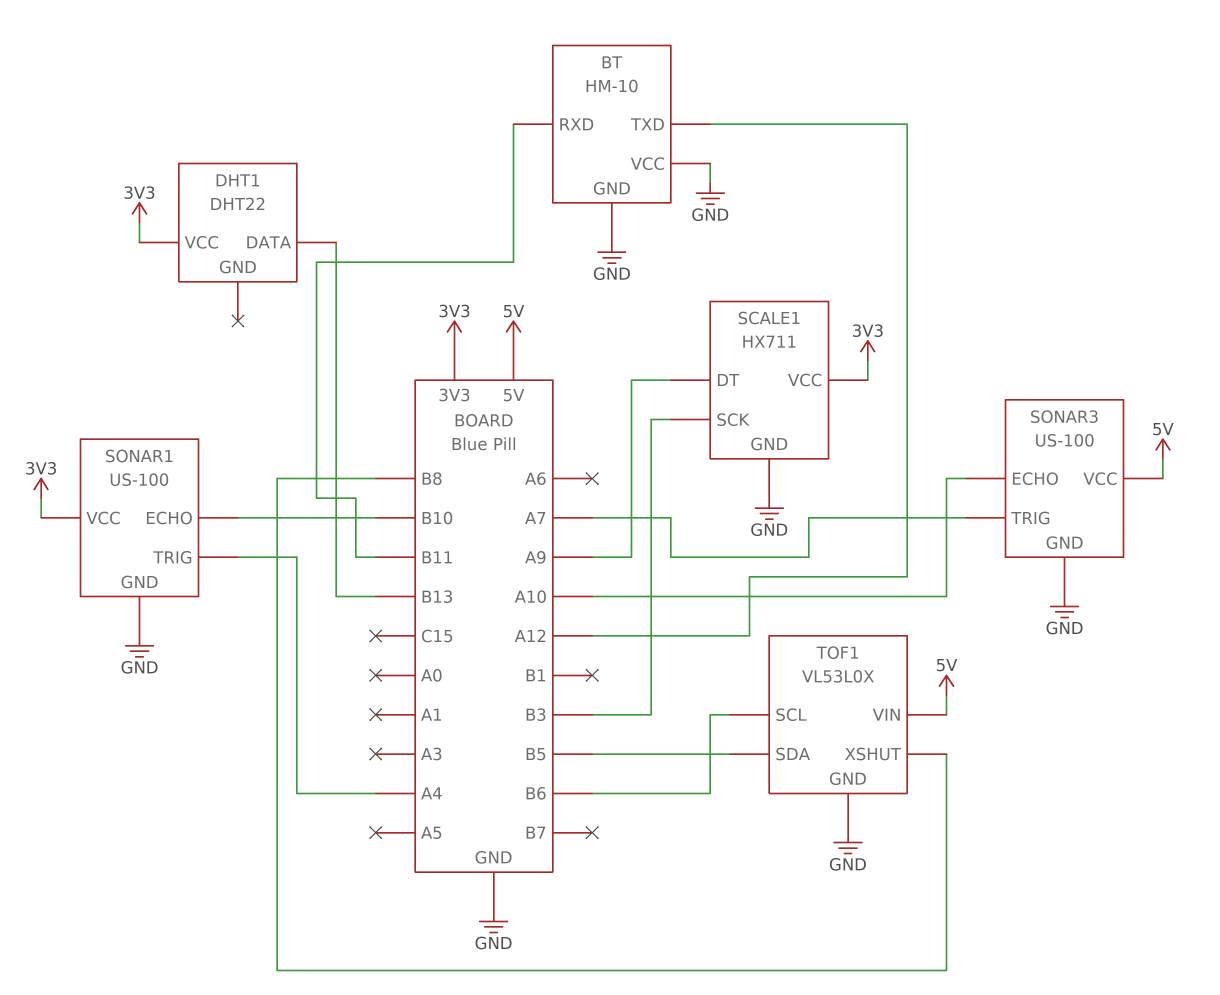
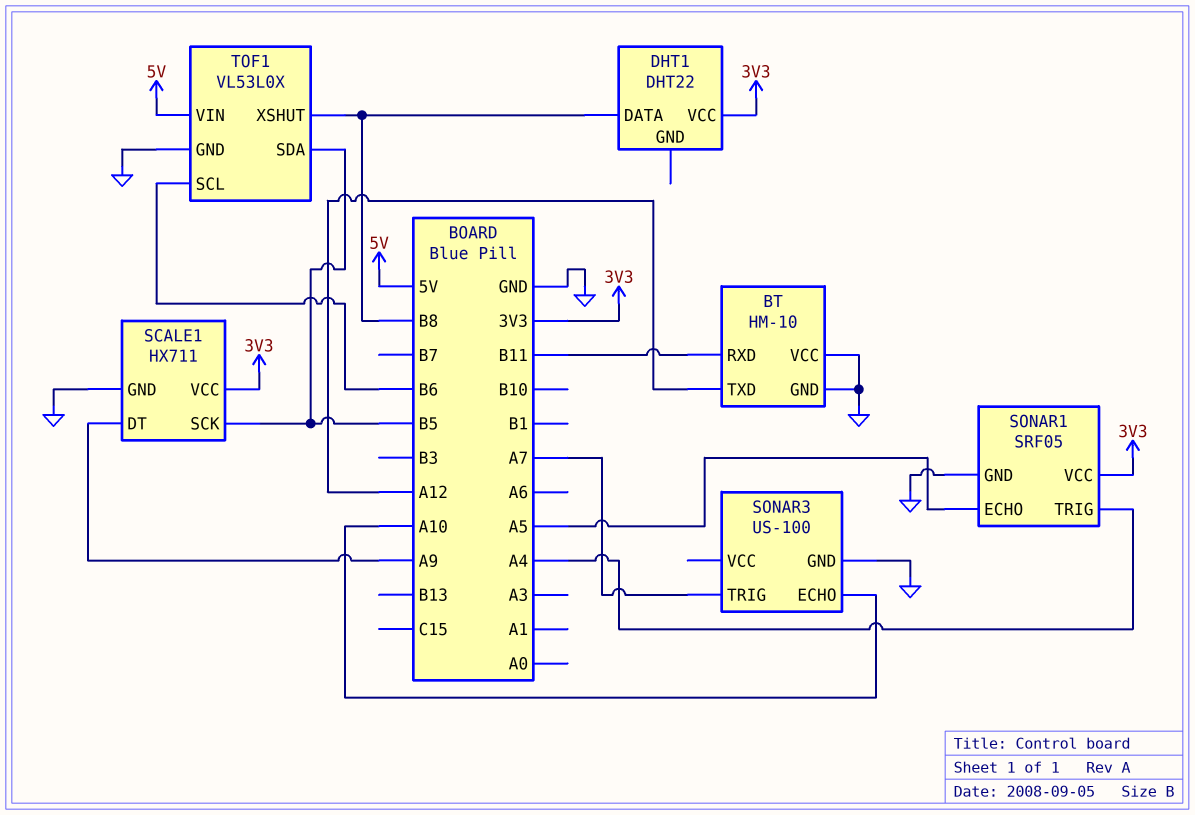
DHT1 pin DATA: B13 -> B8
SCALE1 pin SCK: B3 -> B5
SONAR1: US-100 -> SRF05
SONAR1 pin ECHO: B10 -> A5
SONAR3 pin VCC: 5V -> none

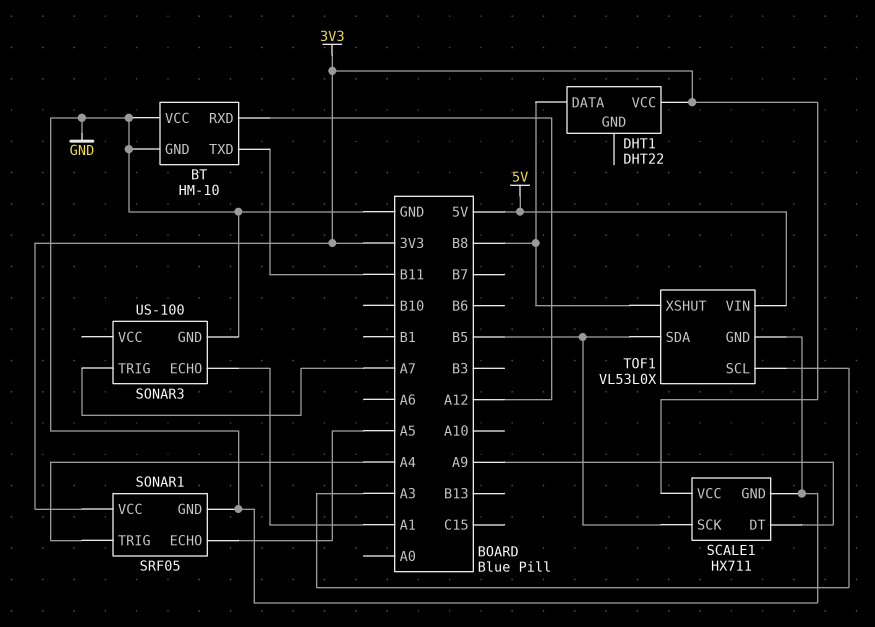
BT pin RXD: B11 -> A12
BT pin TXD: A12 -> B11
SONAR3 pin ECHO: A10 -> A1
TOF1 pin SCL: B6 -> A3

